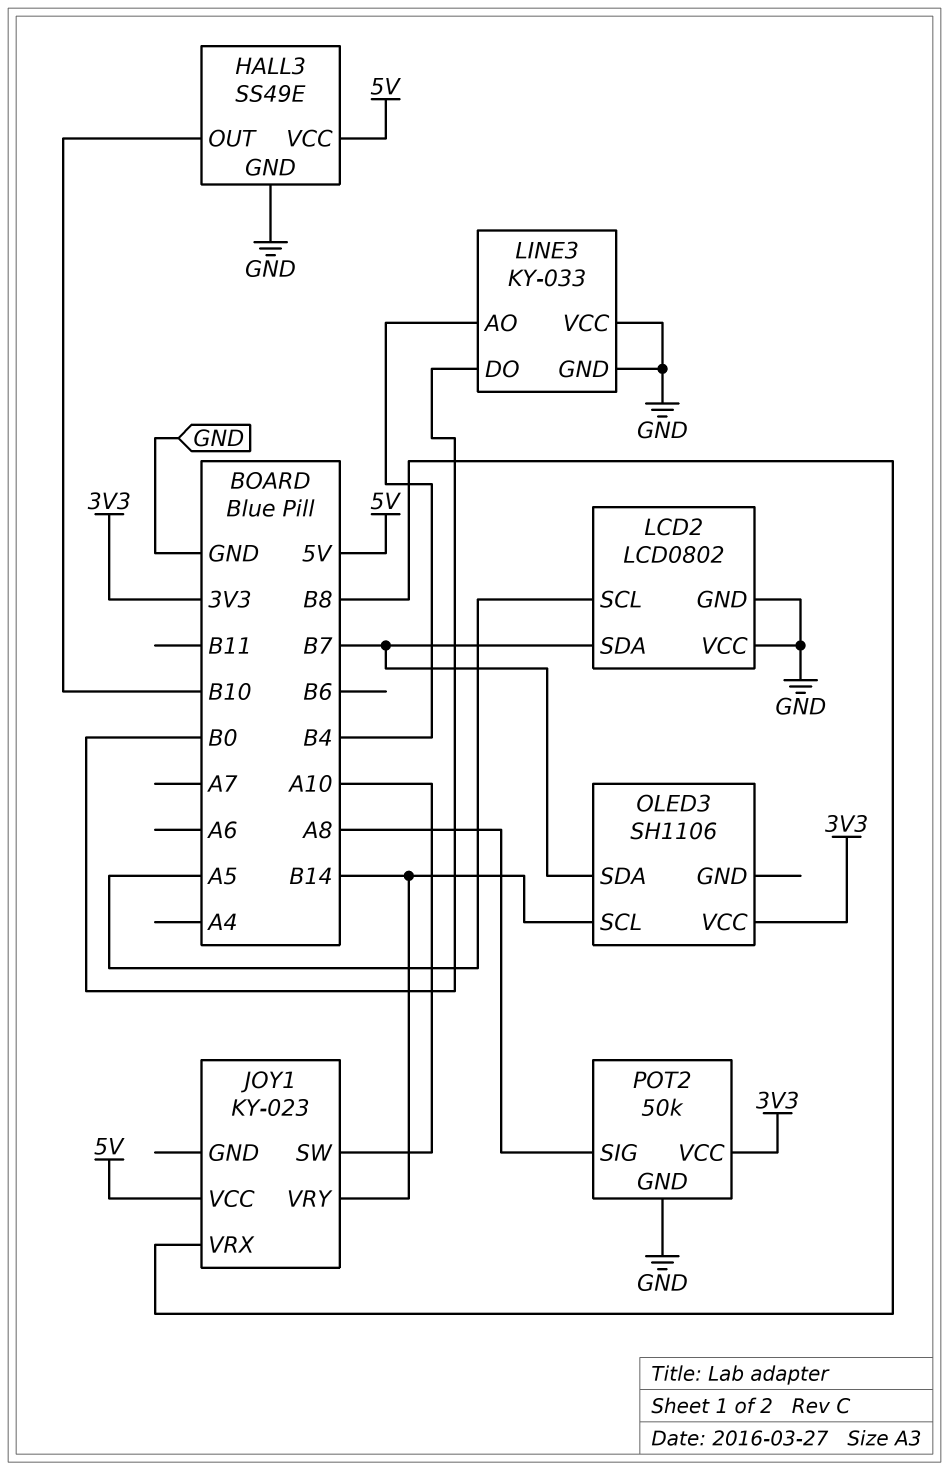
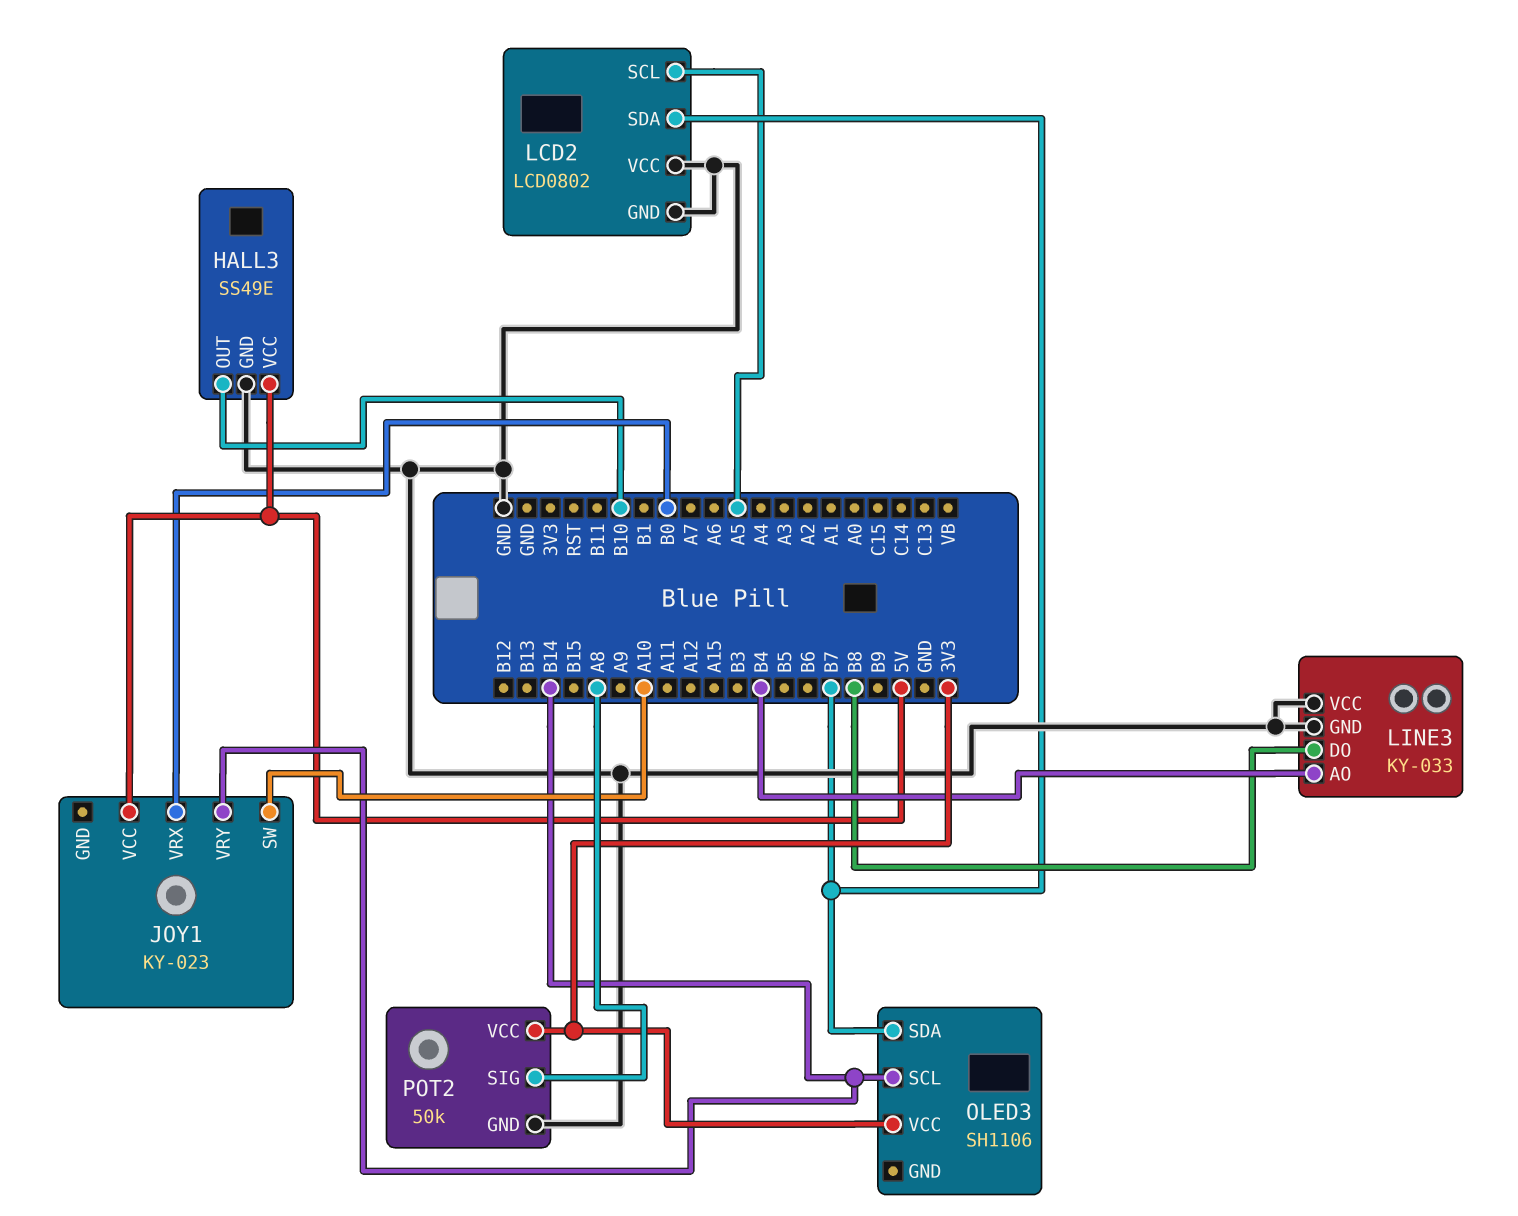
JOY1 pin VRX: B8 -> B0
LINE3 pin DO: B0 -> B8

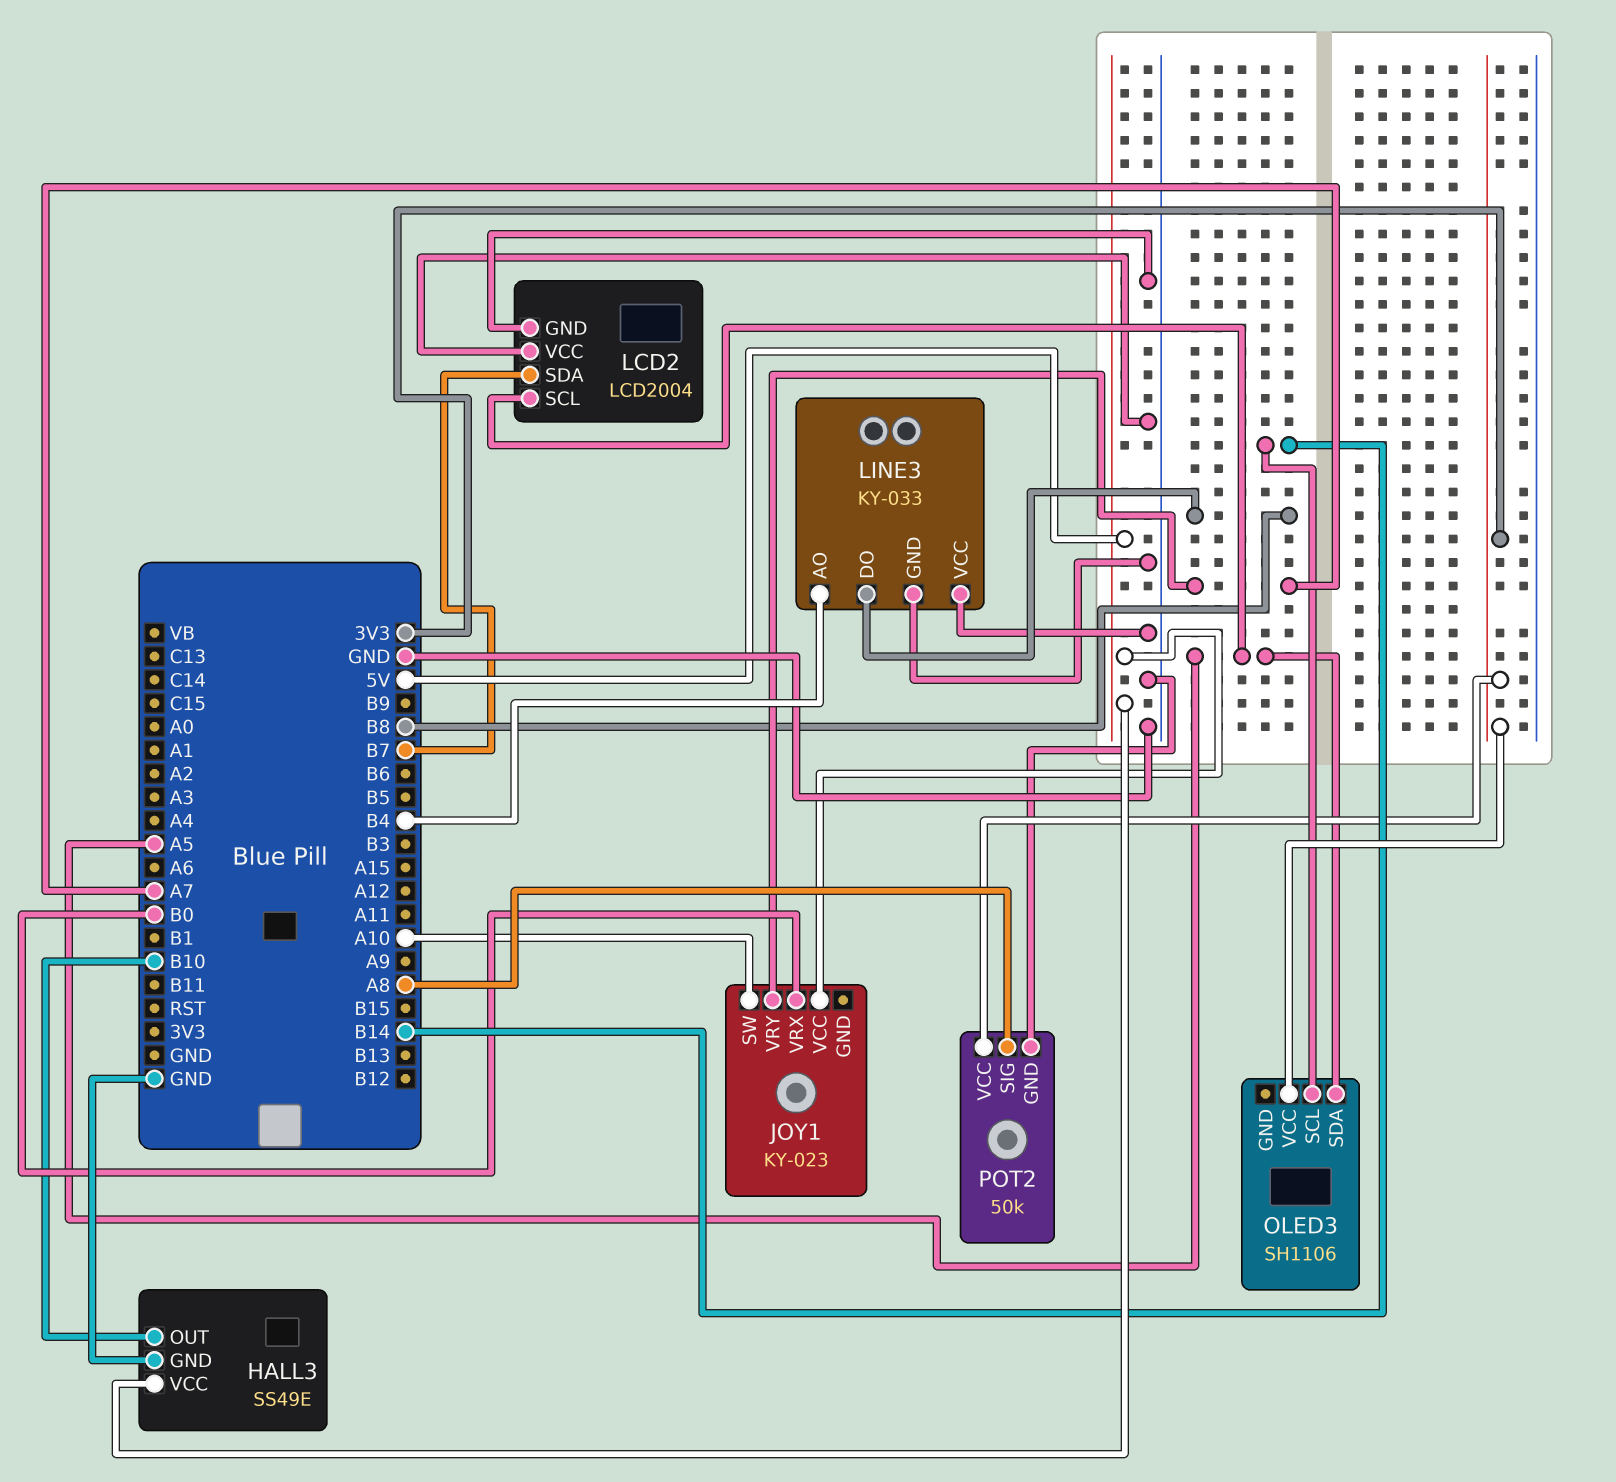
JOY1 pin VRY: B14 -> A7
LCD2: LCD0802 -> LCD2004
OLED3 pin SDA: B7 -> A5

